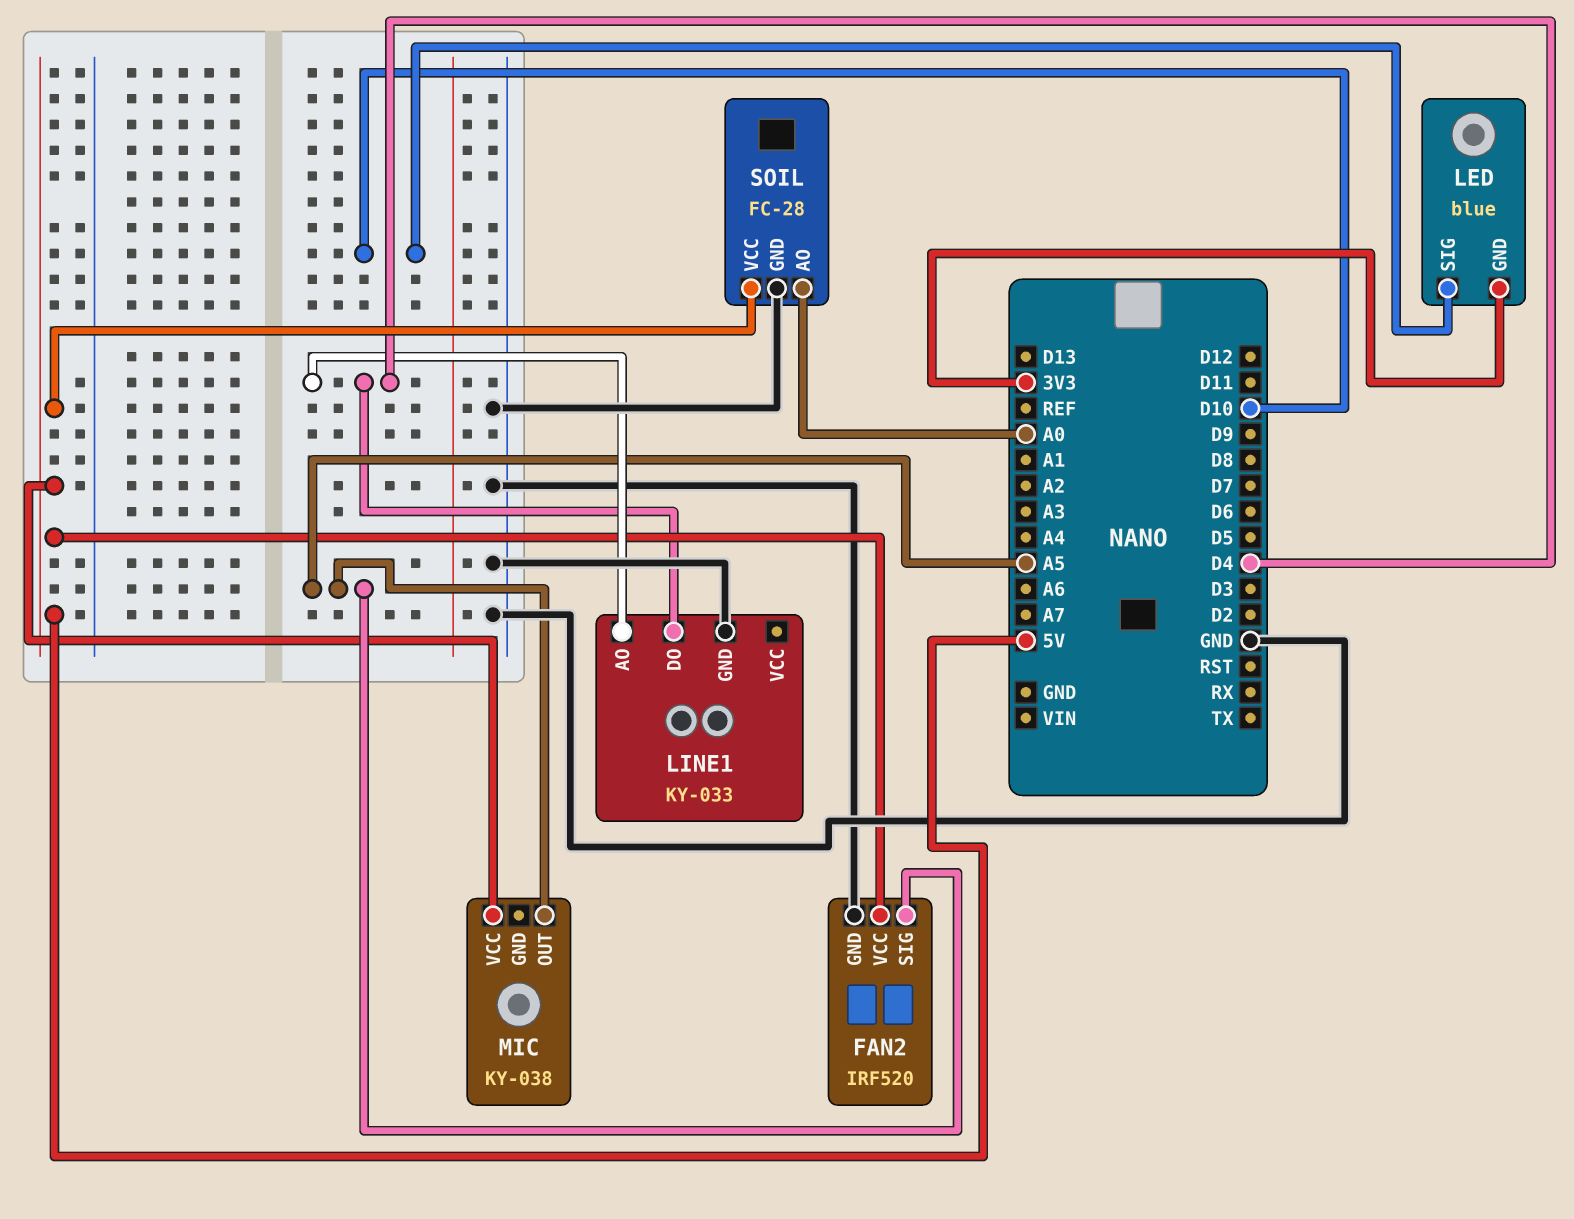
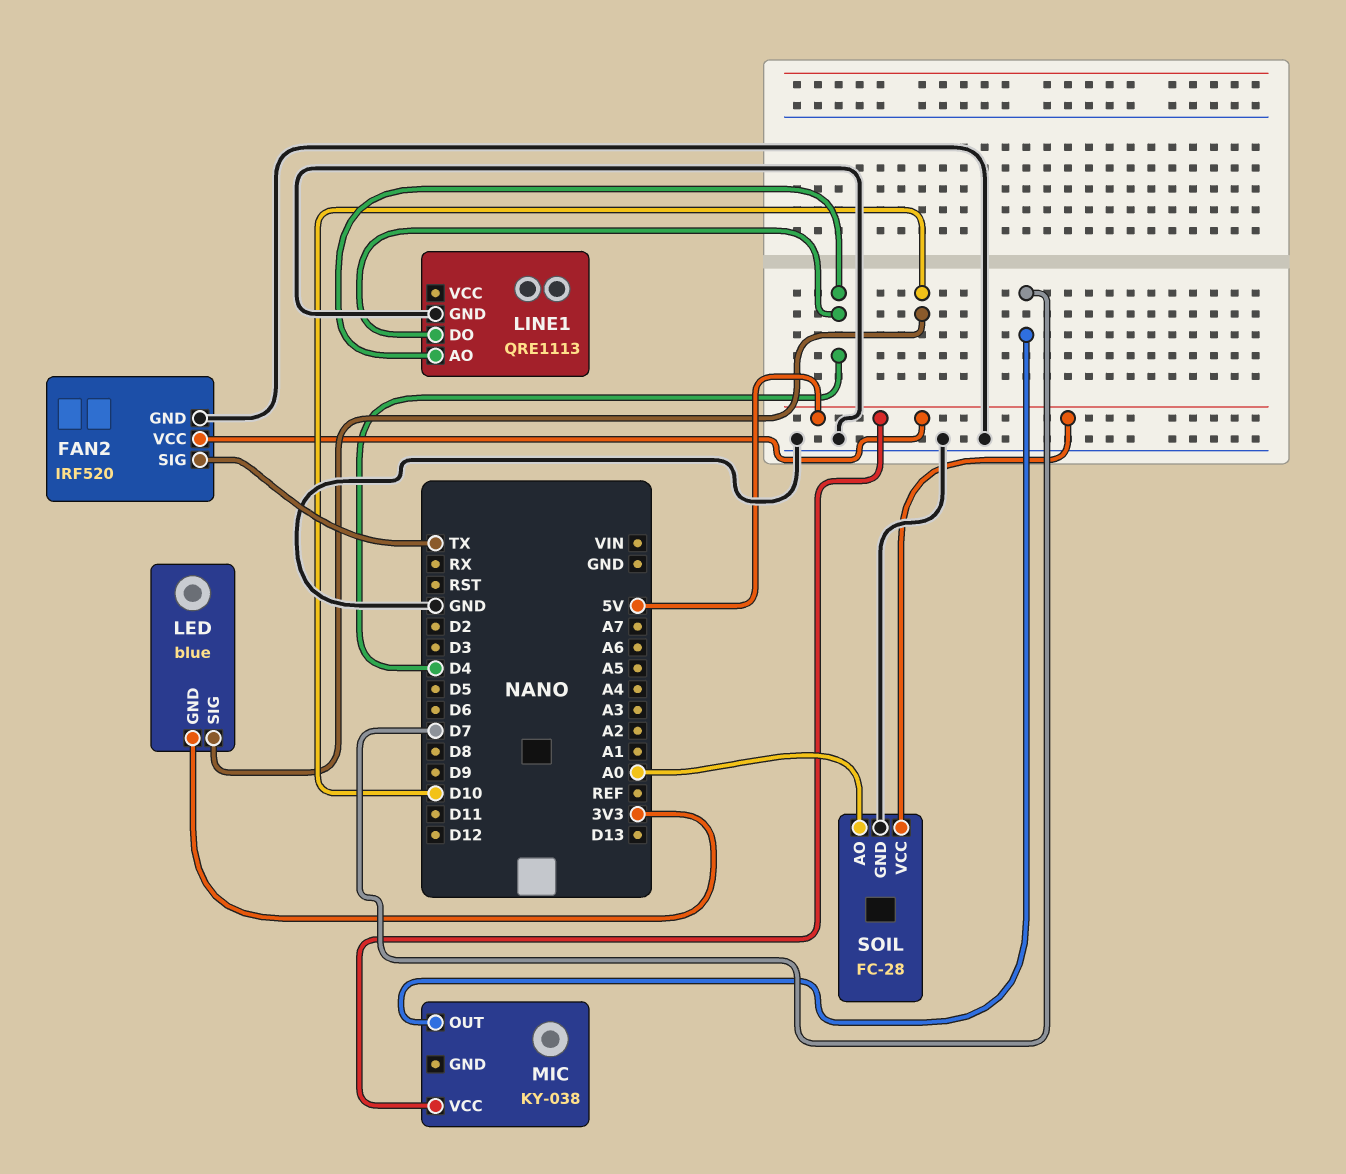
FAN2 pin SIG: A5 -> TX
LINE1: KY-033 -> QRE1113
MIC pin OUT: A5 -> D7

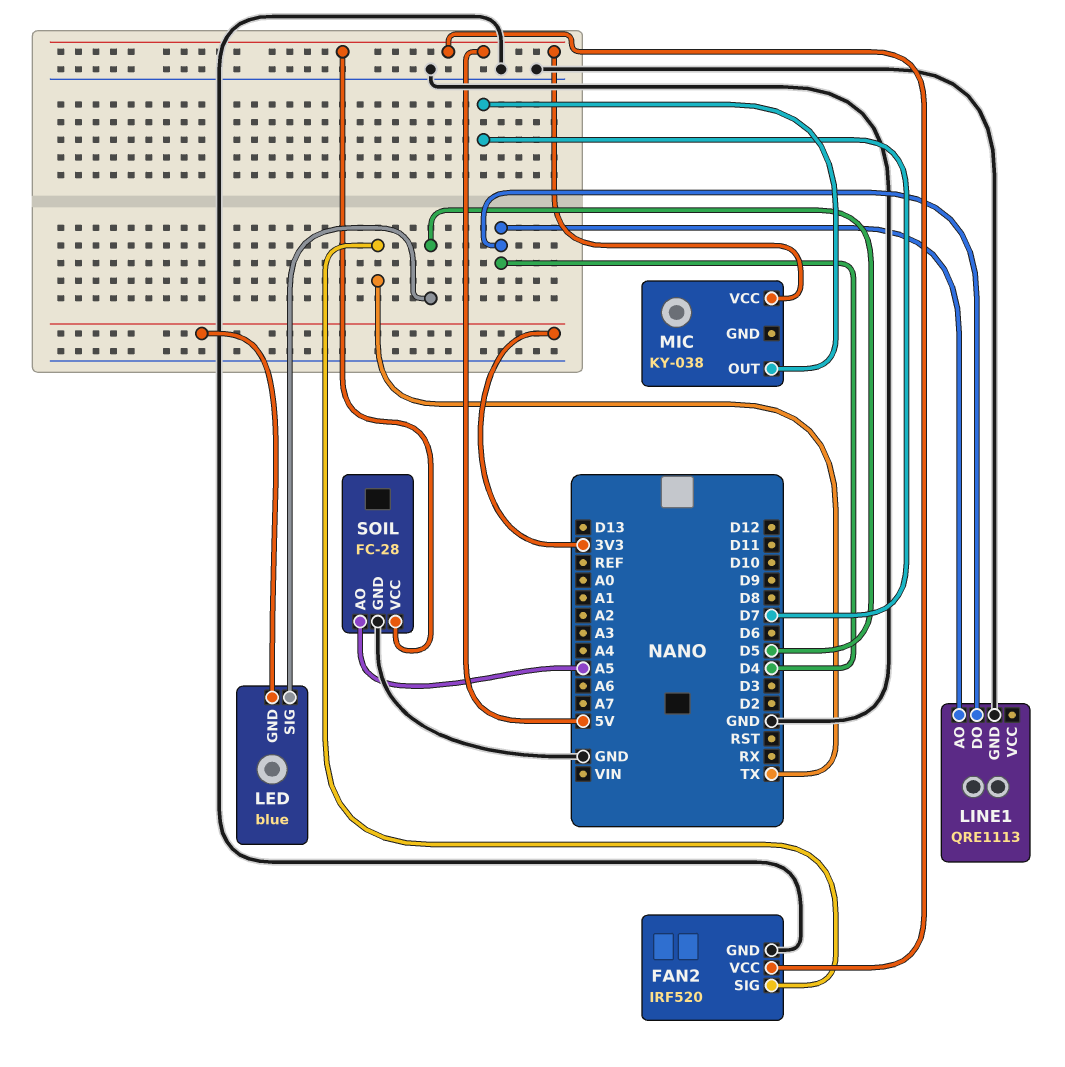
LED pin SIG: D10 -> D5
SOIL pin AO: A0 -> A5

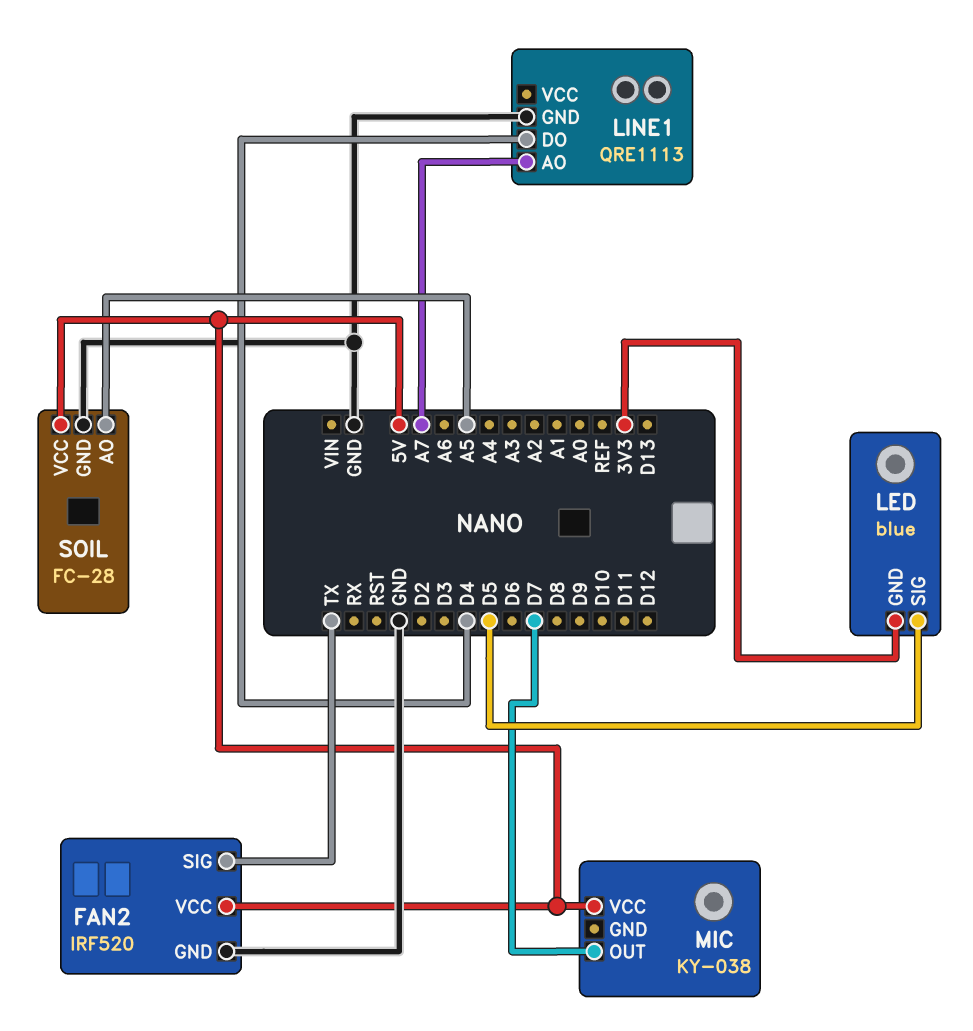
LINE1 pin AO: D4 -> A7

